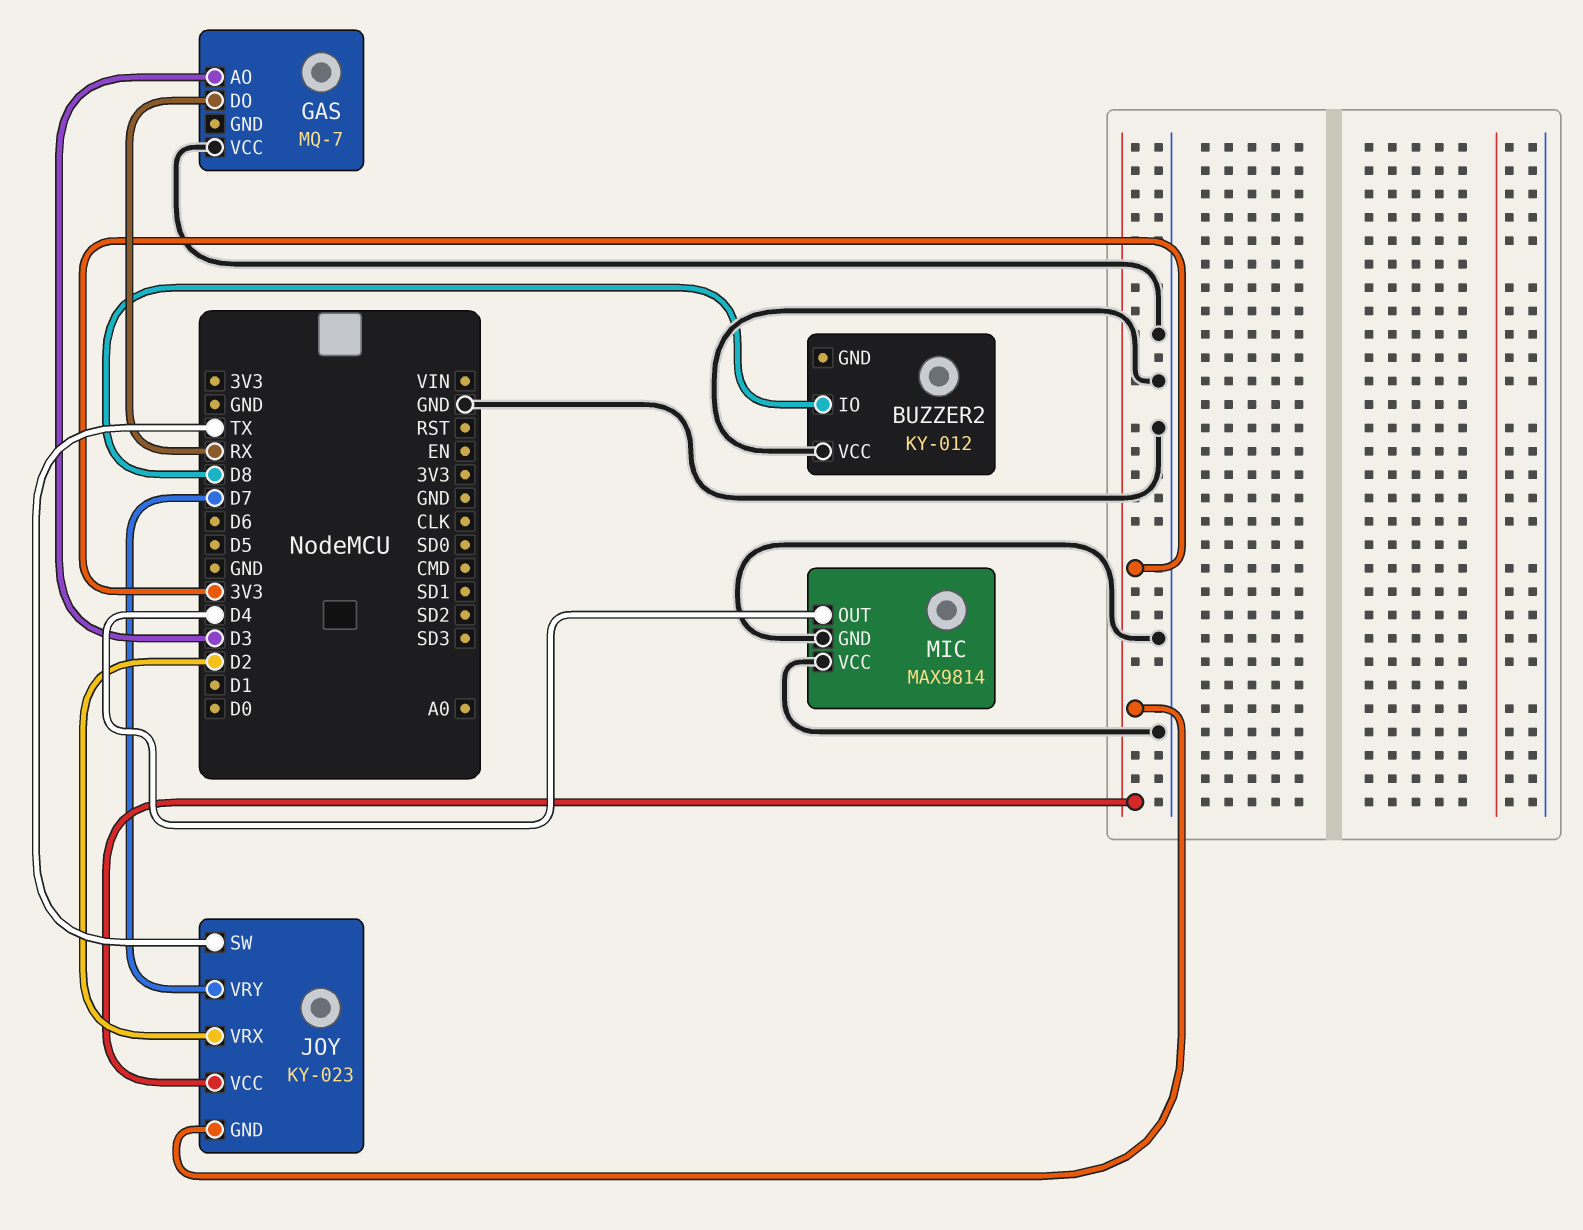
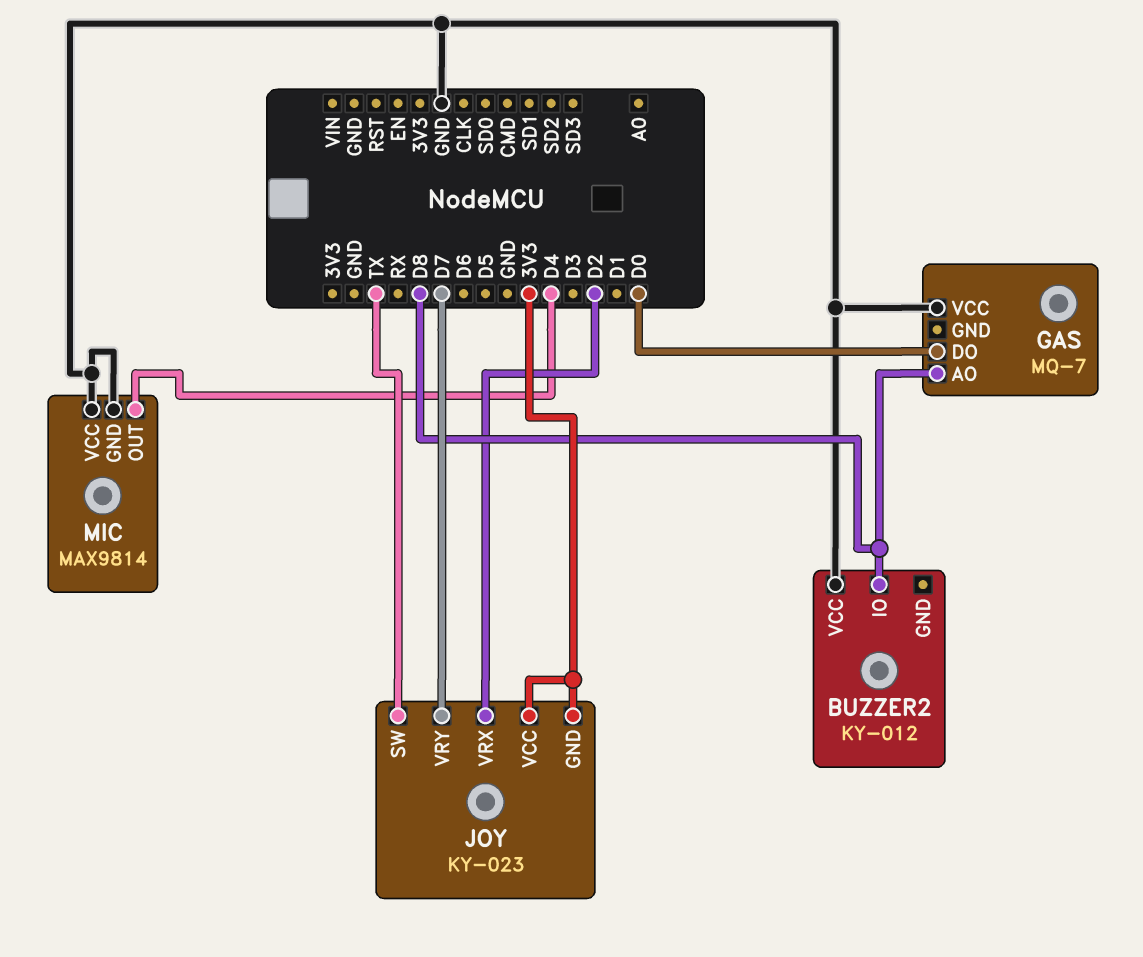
GAS pin AO: D3 -> D8
GAS pin DO: RX -> D0

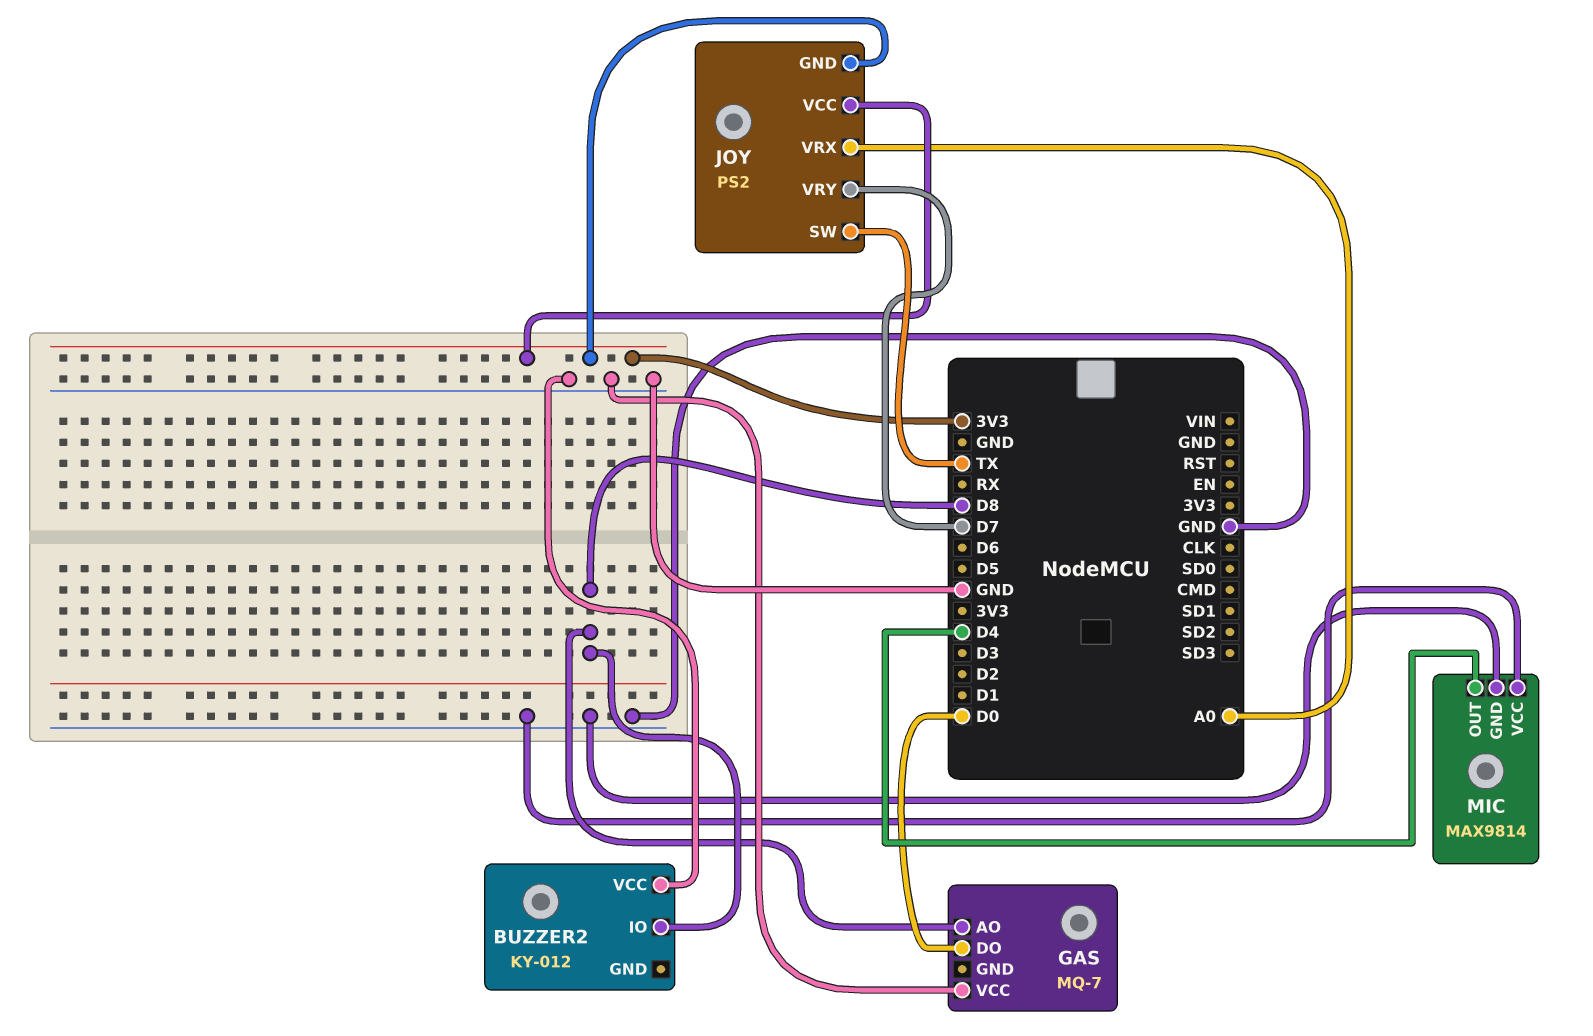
JOY: KY-023 -> PS2
JOY pin VRX: D2 -> A0

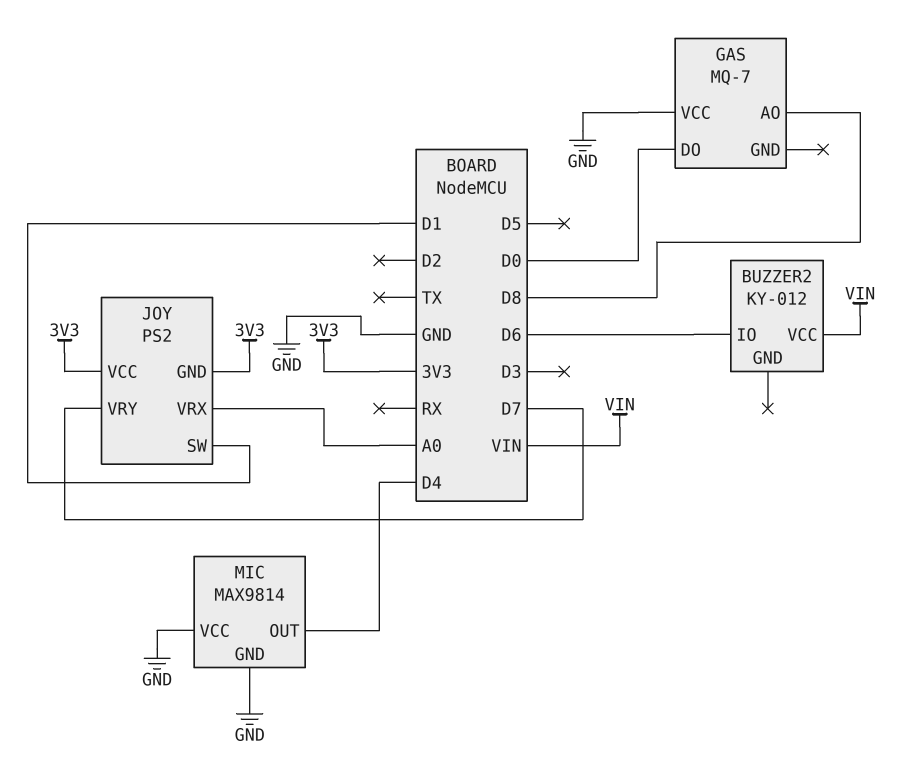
BUZZER2 pin IO: D8 -> D6
BUZZER2 pin VCC: GND -> VIN
JOY pin SW: TX -> D1

